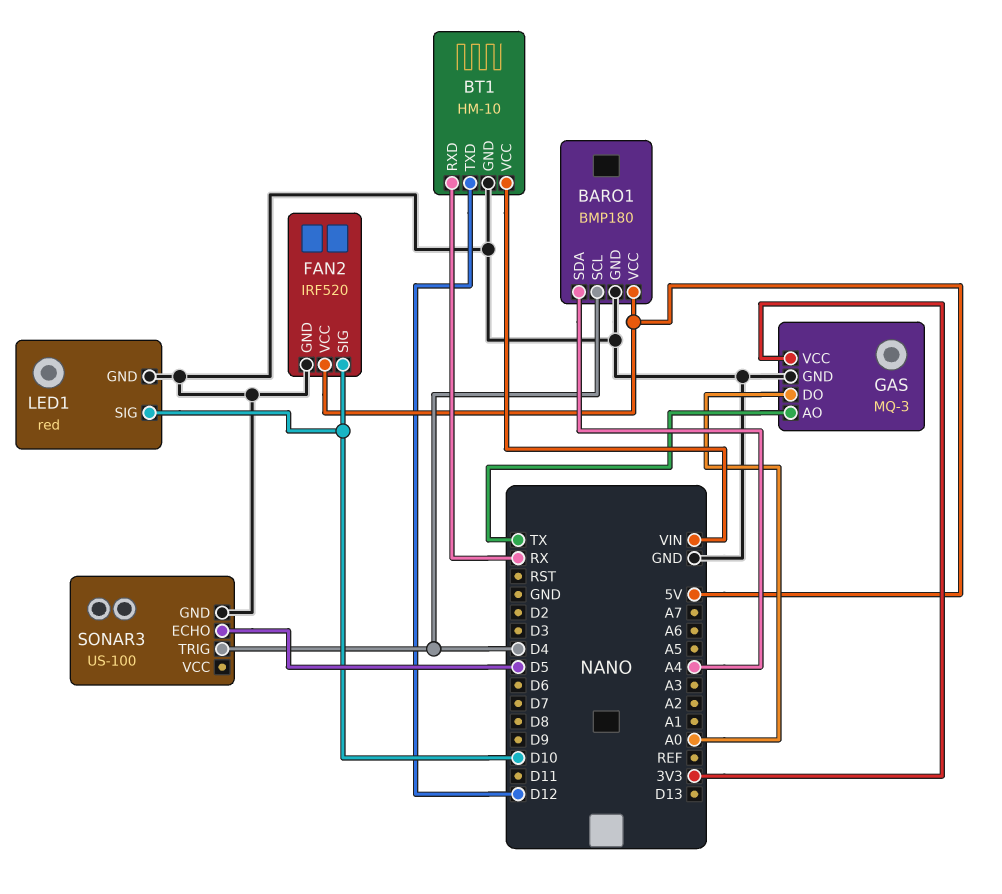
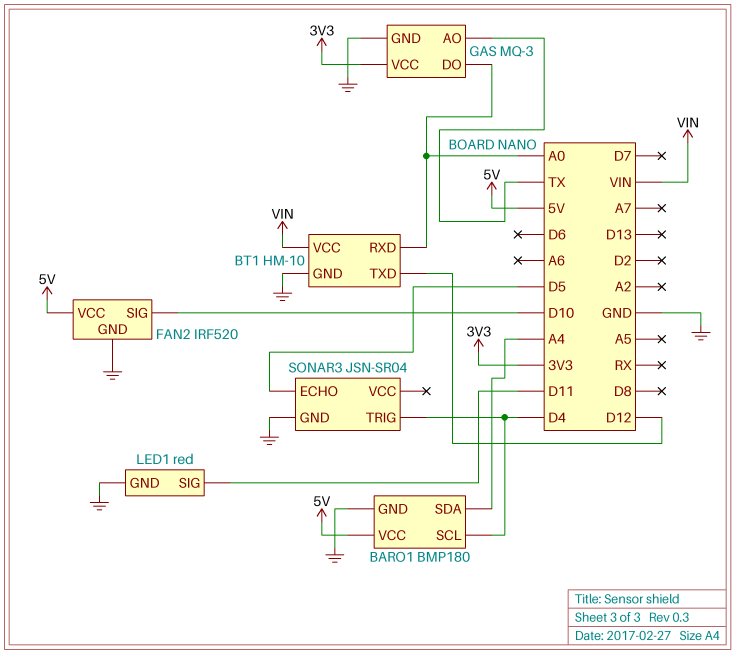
BT1 pin RXD: RX -> A0
LED1 pin SIG: D10 -> D11
SONAR3: US-100 -> JSN-SR04

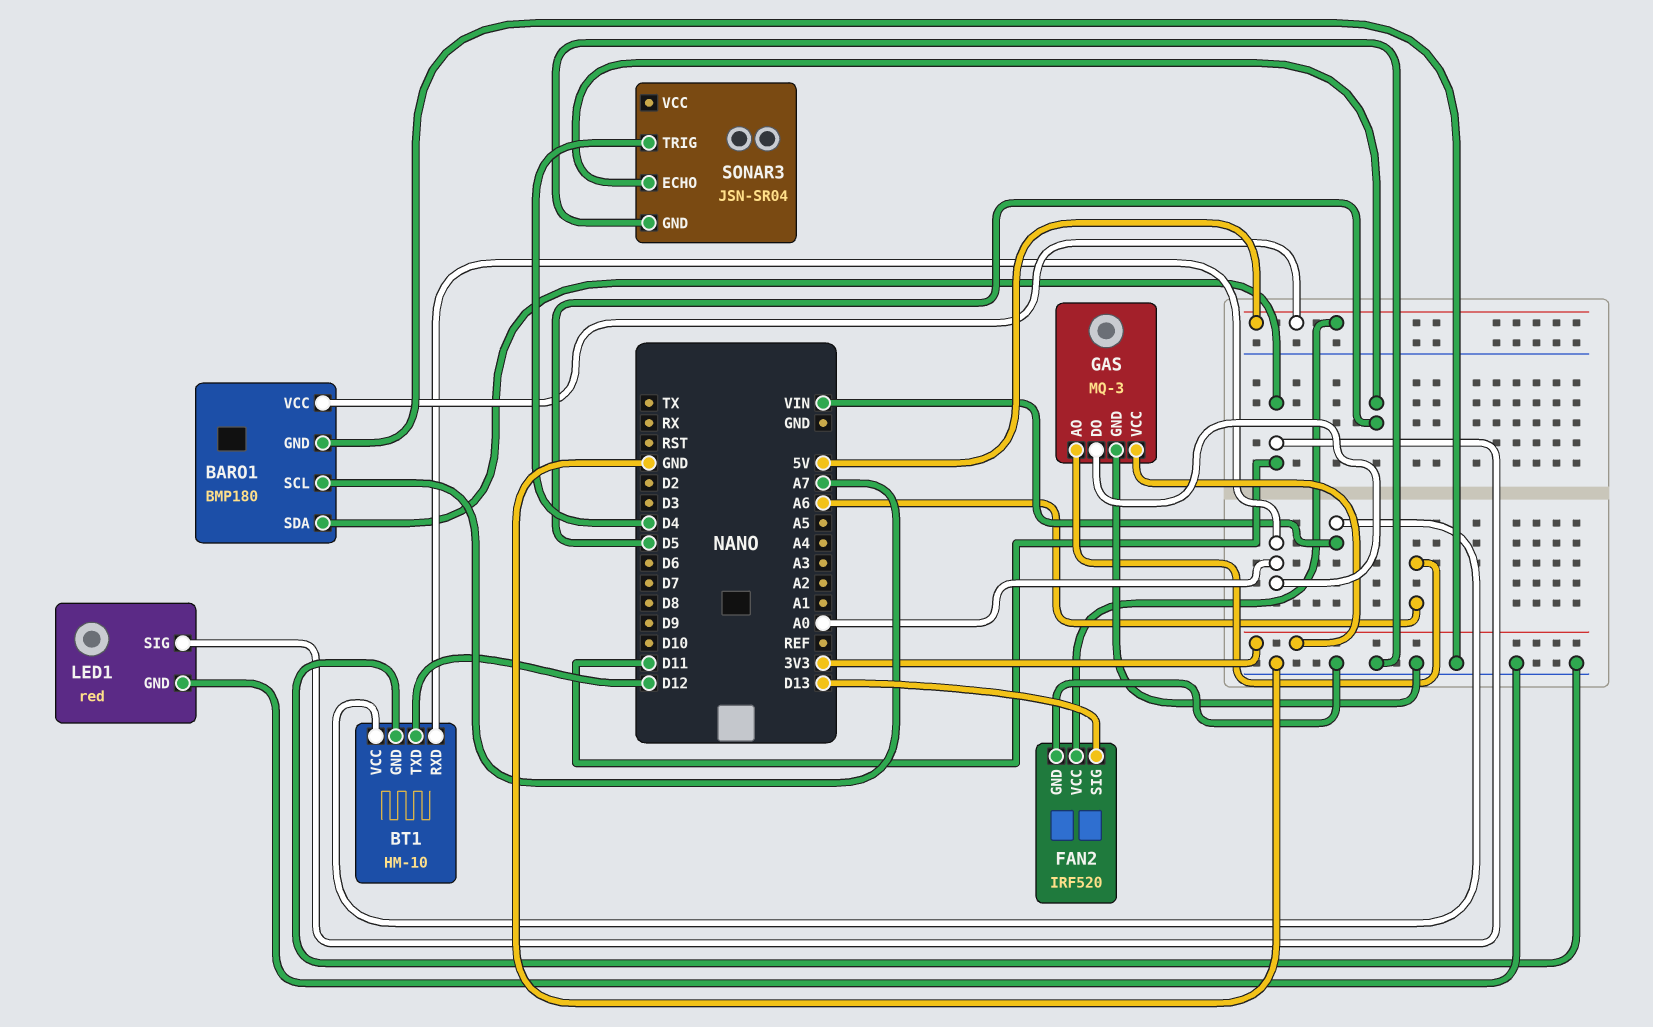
BARO1 pin SCL: D4 -> A7
BARO1 pin SDA: A4 -> D11
FAN2 pin SIG: D10 -> D13
GAS pin AO: TX -> A6

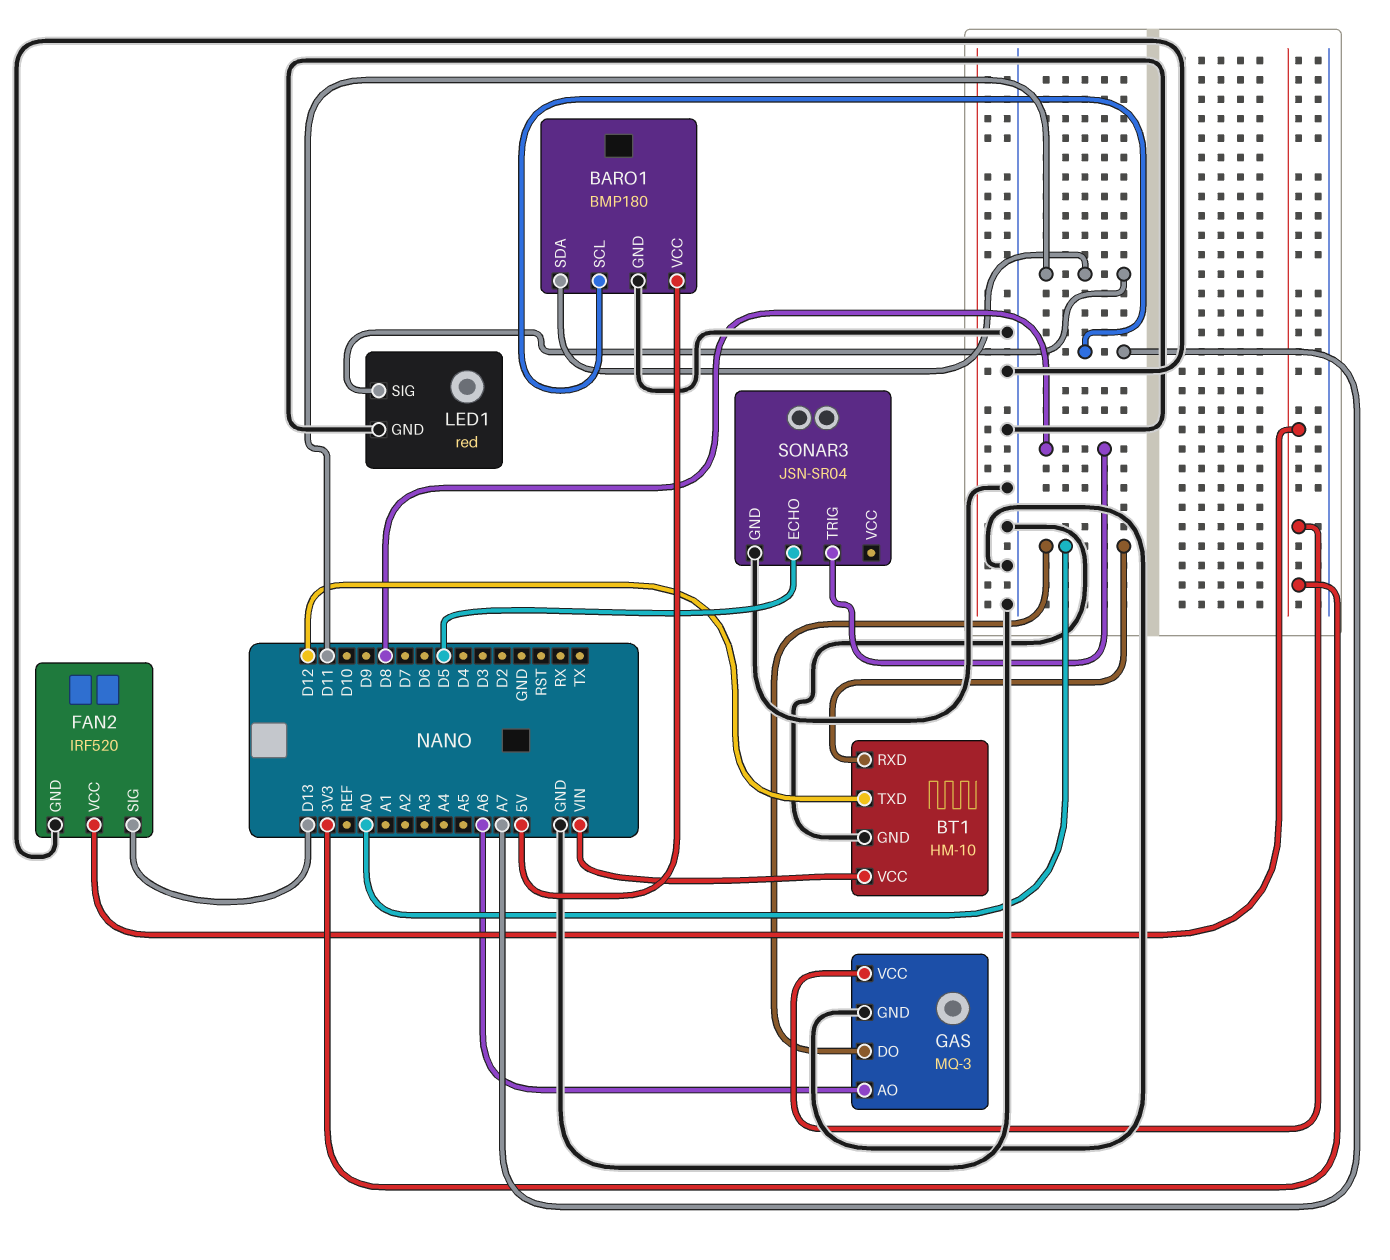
FAN2 pin VCC: 5V -> 3V3
SONAR3 pin TRIG: D4 -> D8

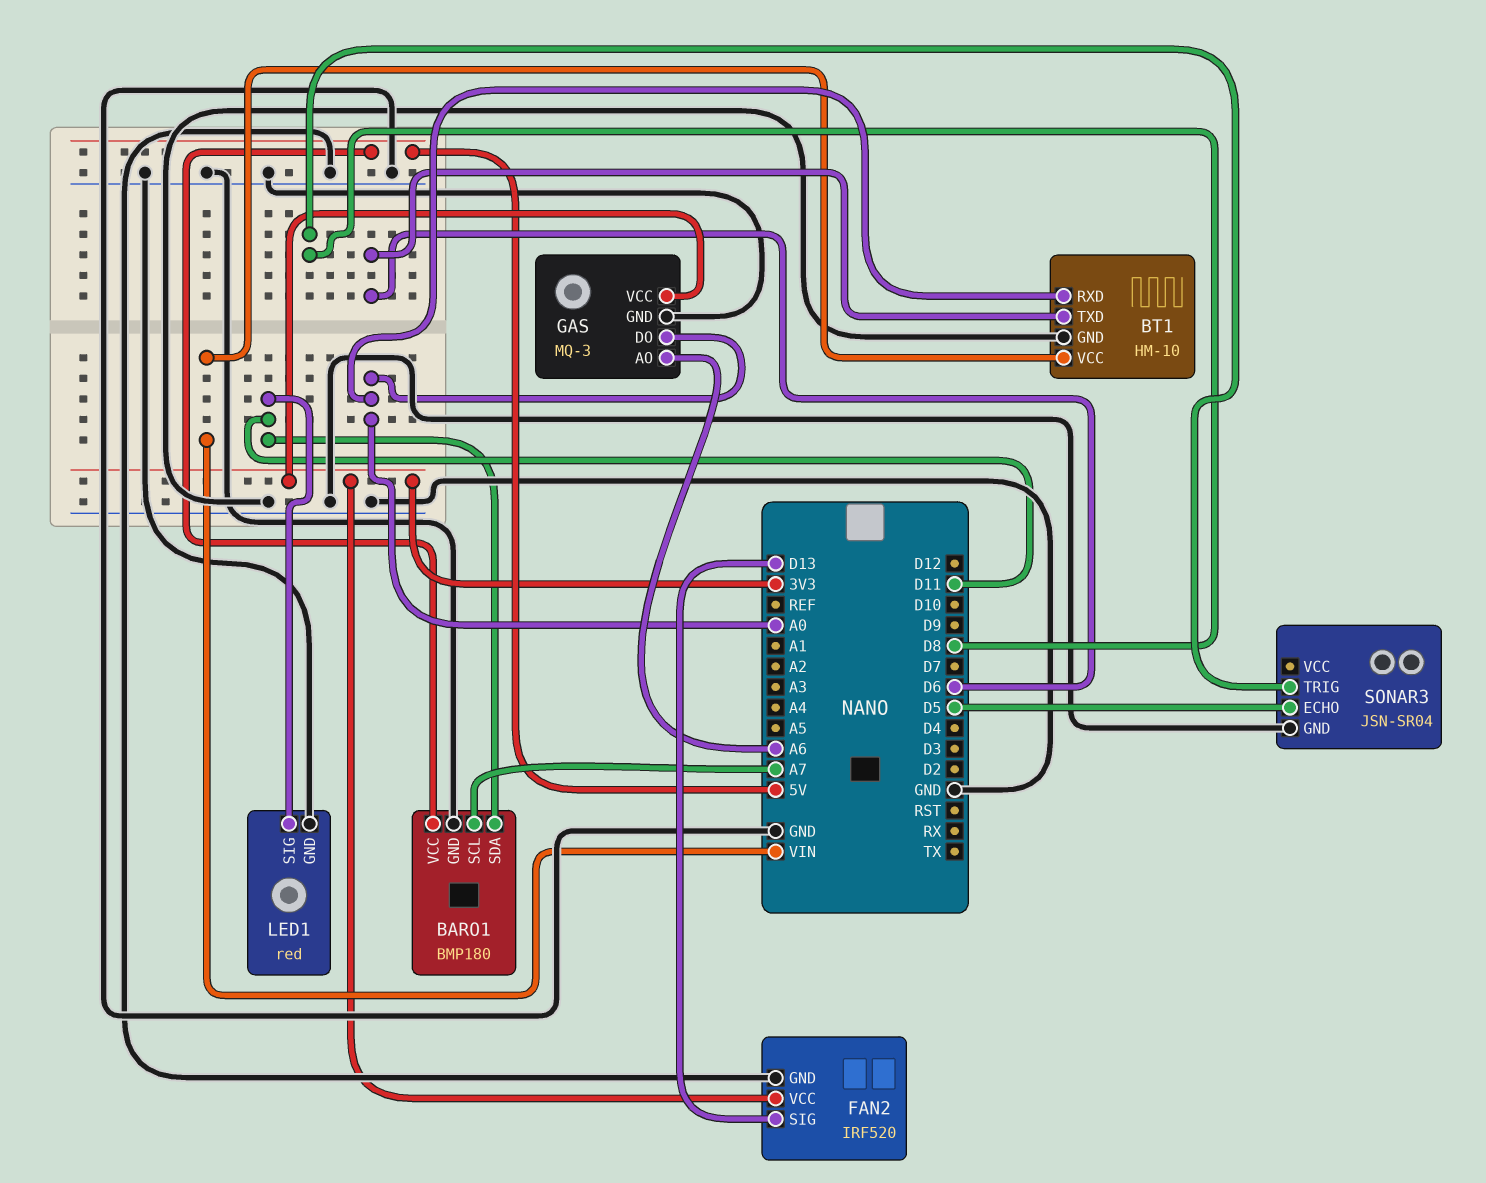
BT1 pin TXD: D12 -> D6

